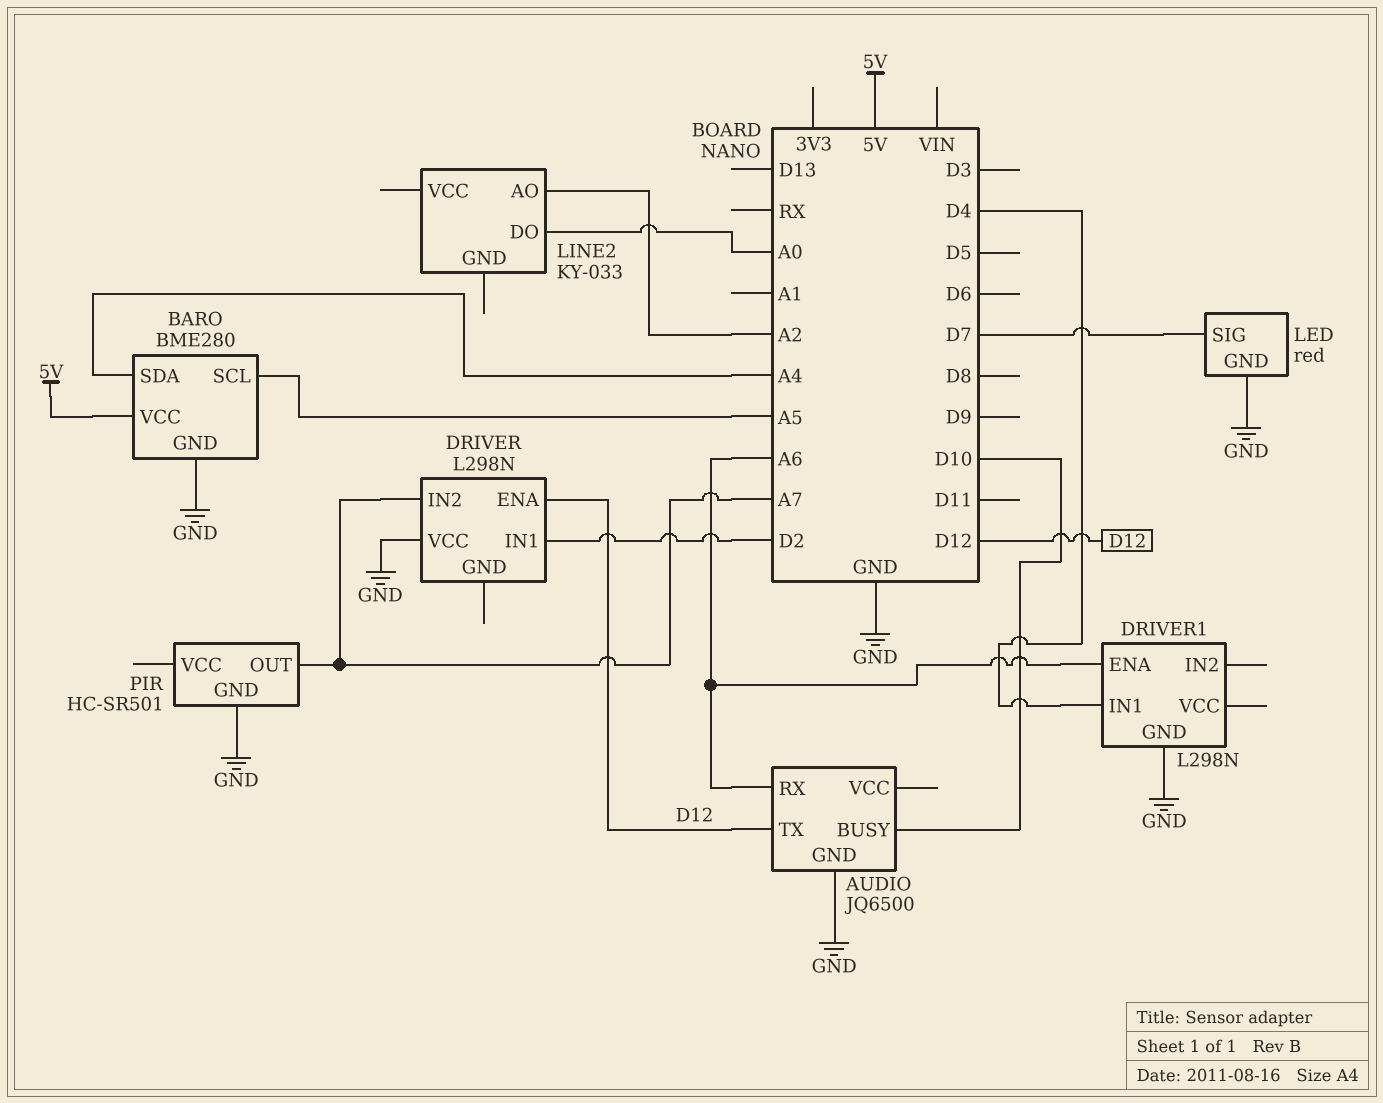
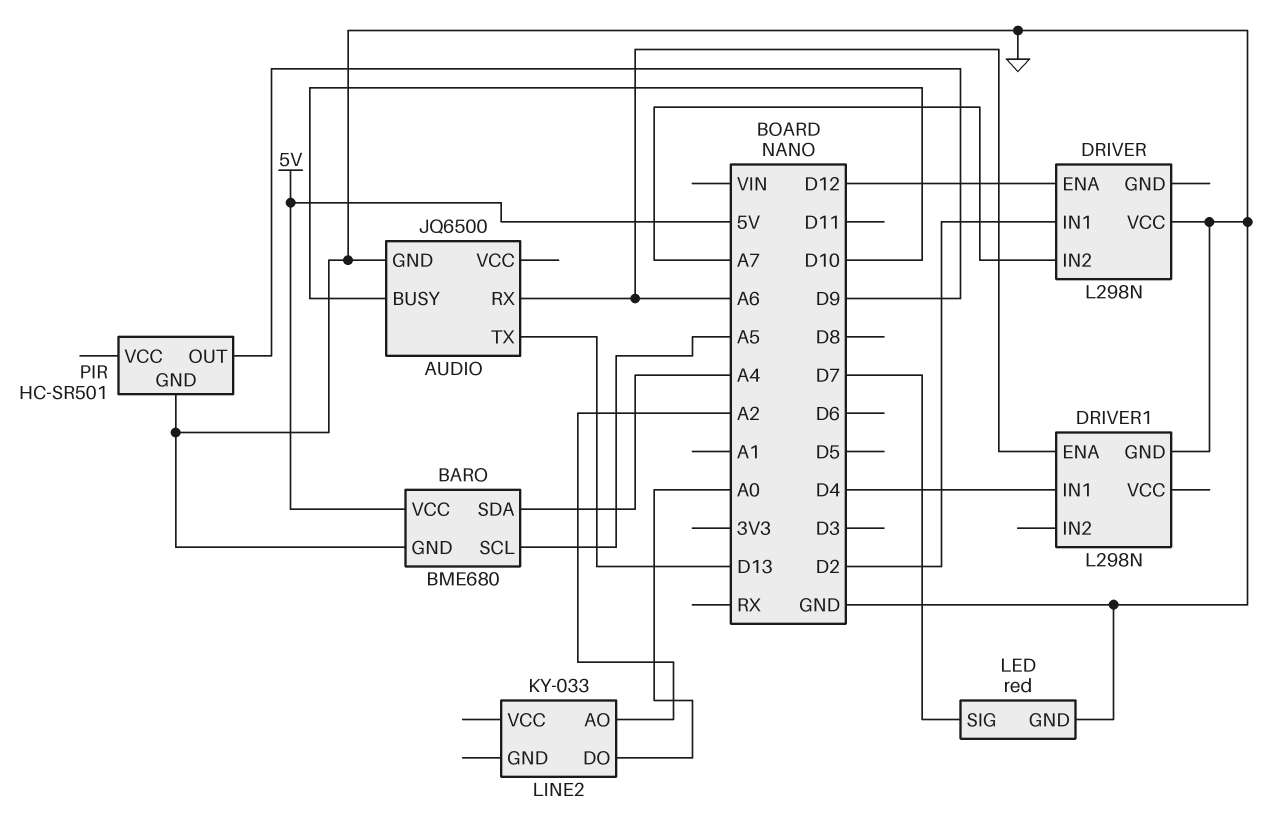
AUDIO pin TX: D12 -> D13
BARO: BME280 -> BME680
PIR pin OUT: A7 -> D9

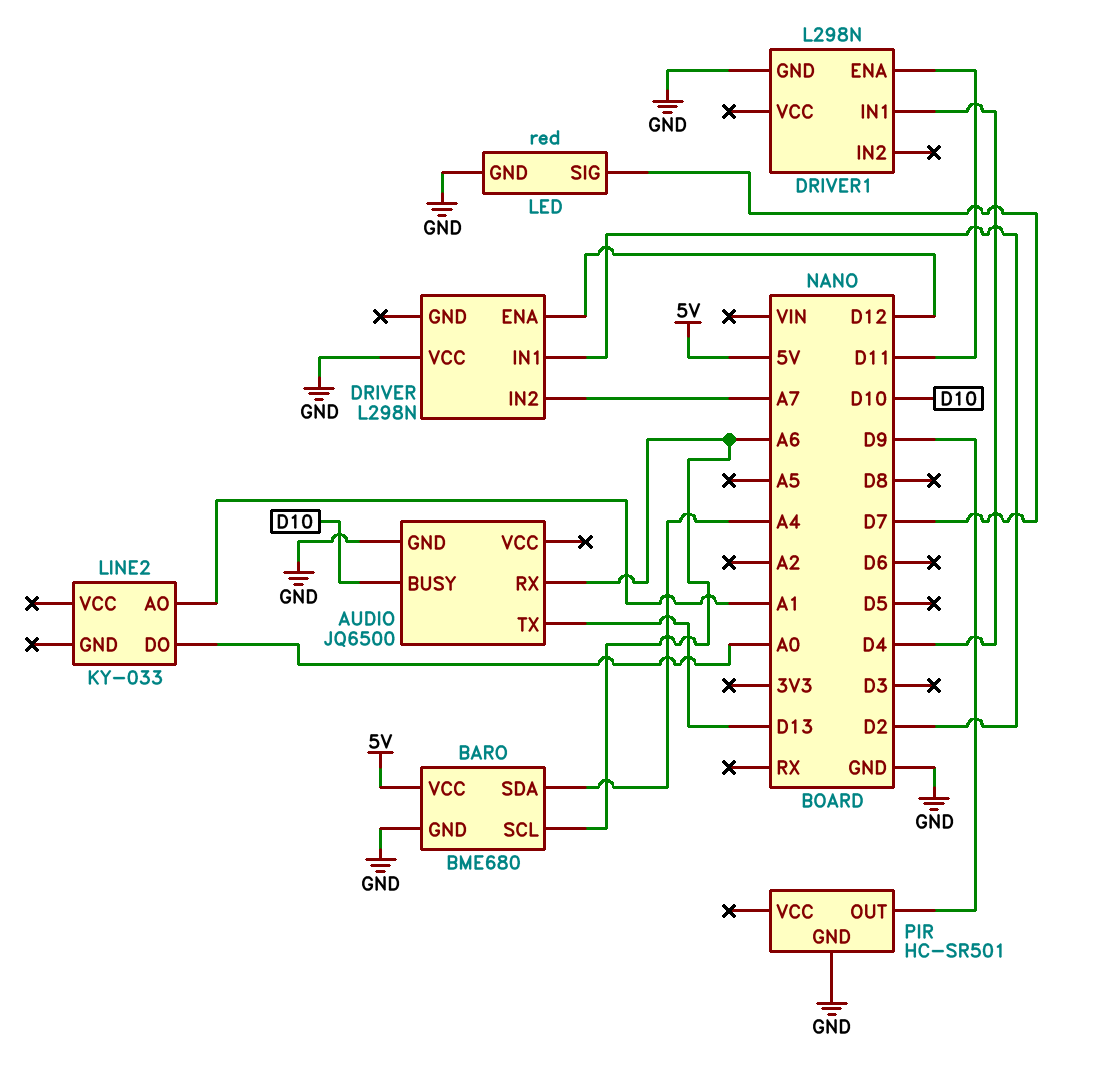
BARO pin SCL: A5 -> A6
DRIVER1 pin ENA: A6 -> D11
LINE2 pin AO: A2 -> A1

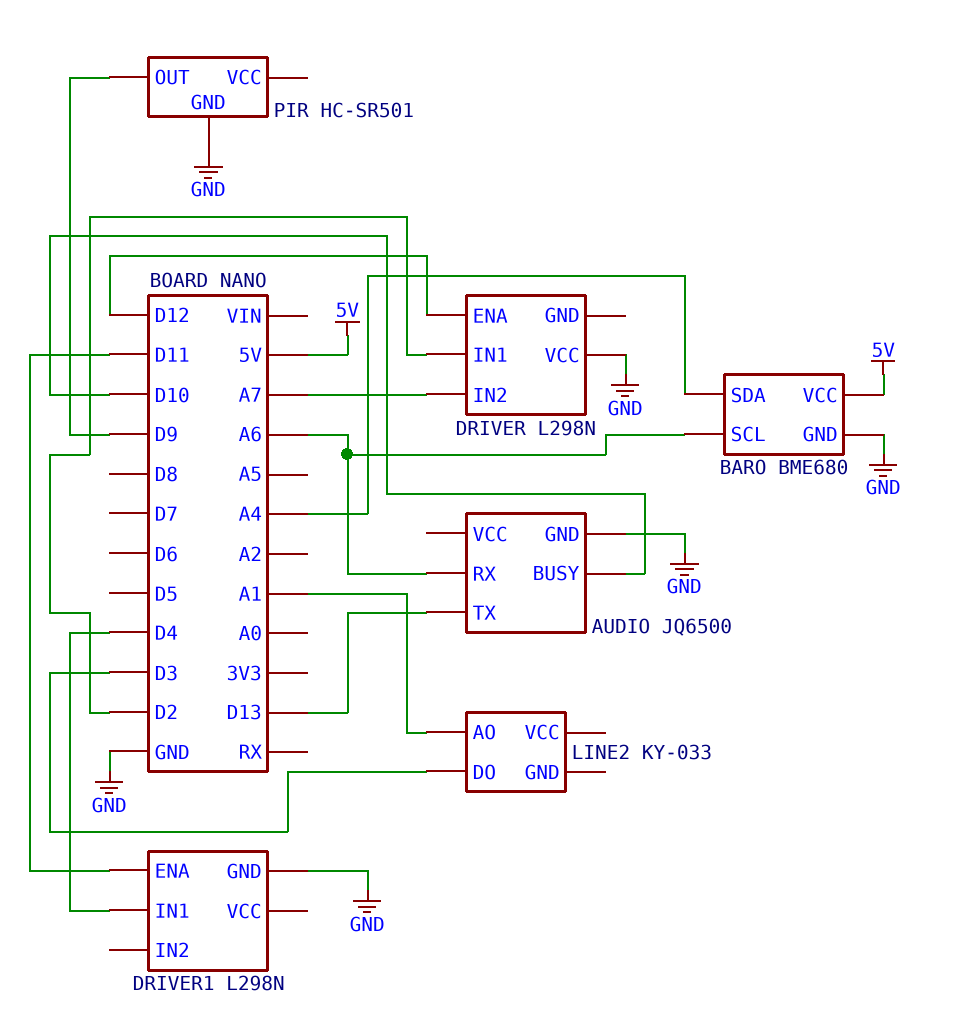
LED: red -> none
LED pin GND: GND -> none
LED pin SIG: D7 -> none
LINE2 pin DO: A0 -> D3

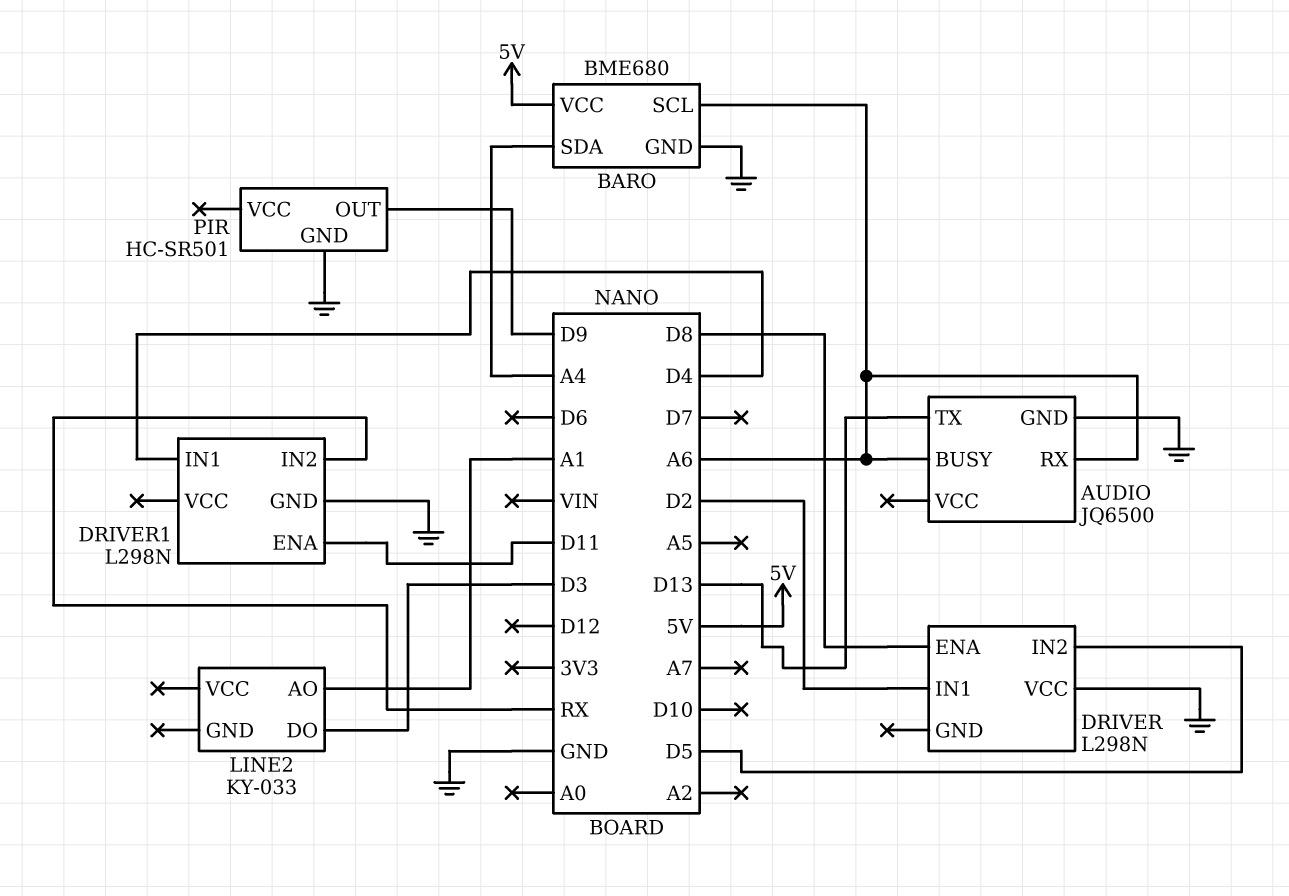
AUDIO pin BUSY: D10 -> A6
DRIVER pin ENA: D12 -> D8
DRIVER pin IN2: A7 -> D5
DRIVER1 pin IN2: none -> RX

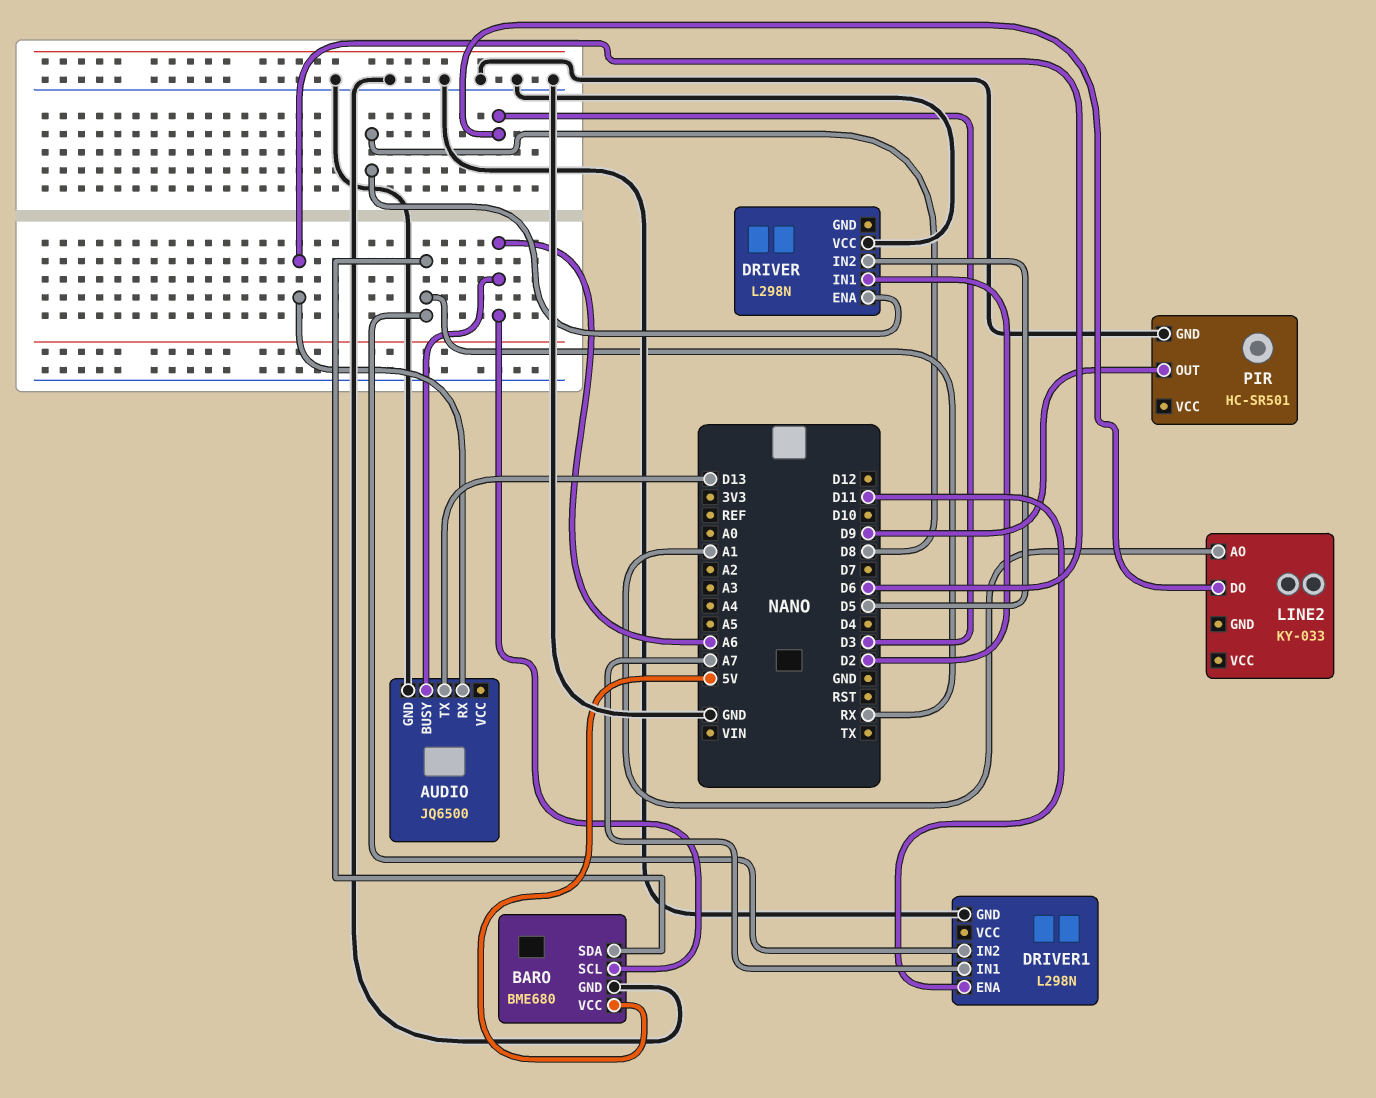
AUDIO pin RX: A6 -> D6
BARO pin SDA: A4 -> RX
DRIVER1 pin IN1: D4 -> A7

